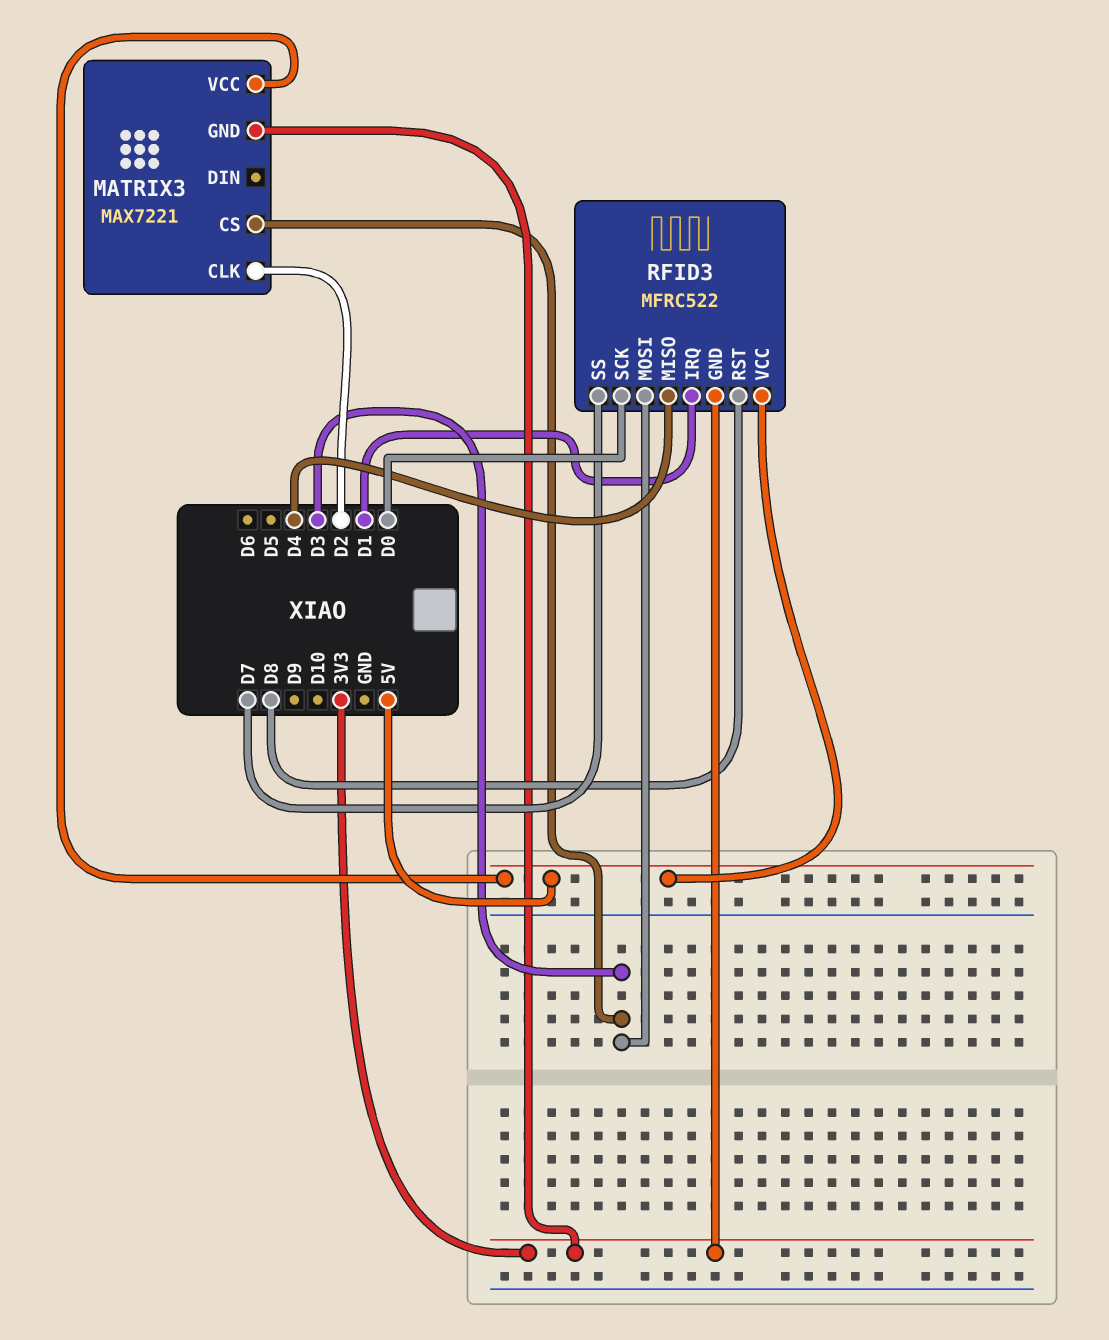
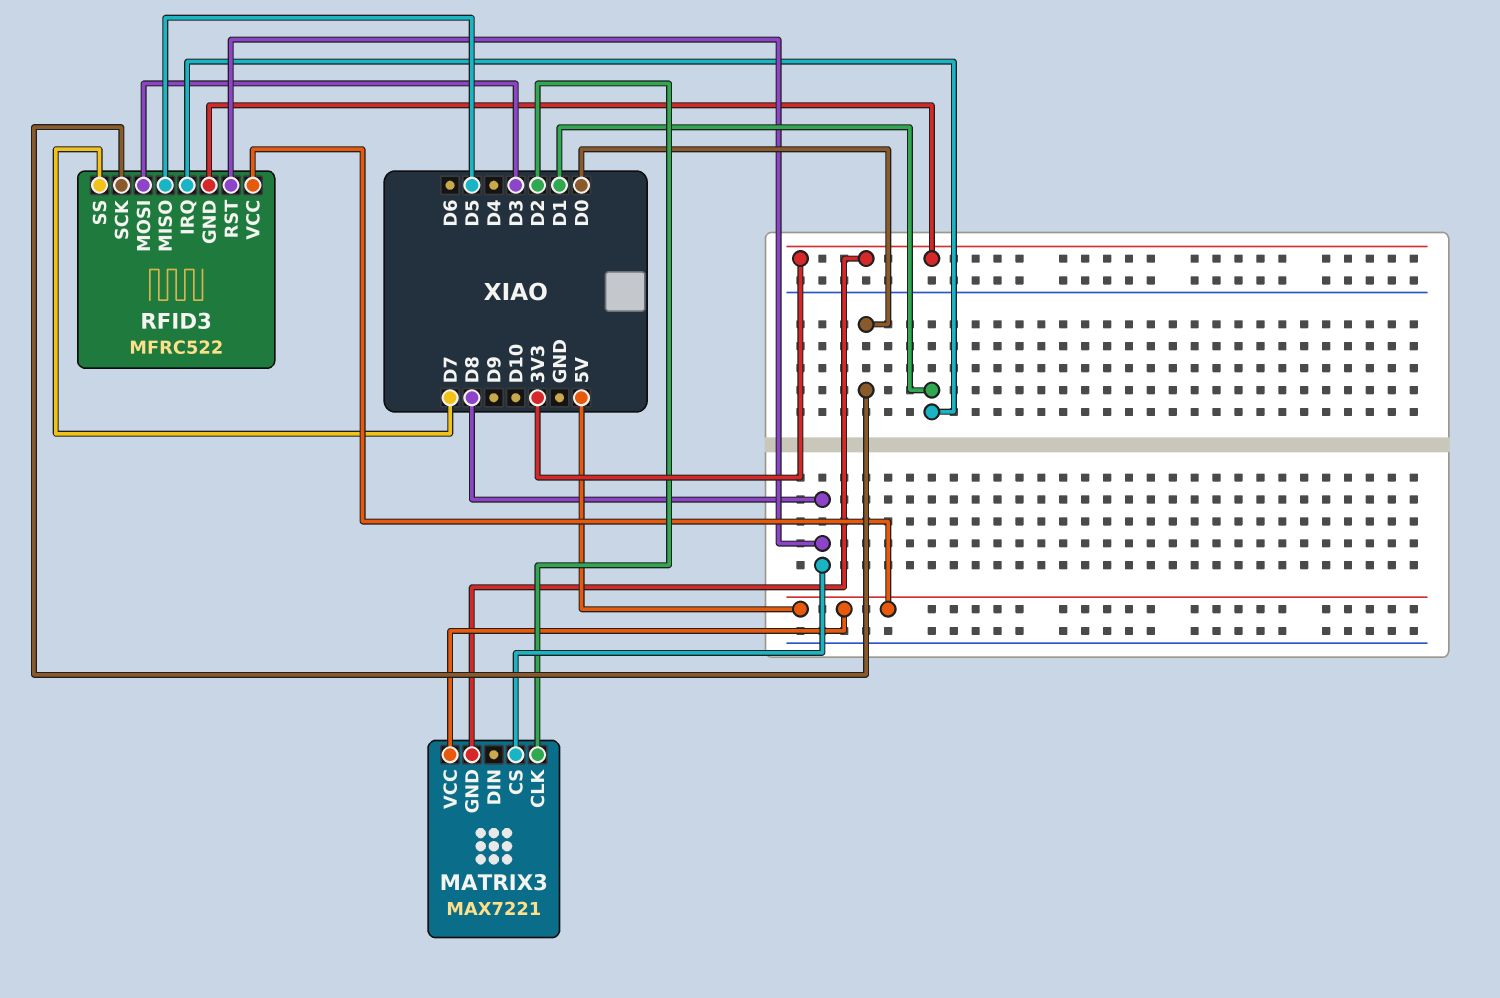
MATRIX3 pin CS: D3 -> D8
RFID3 pin MISO: D4 -> D5

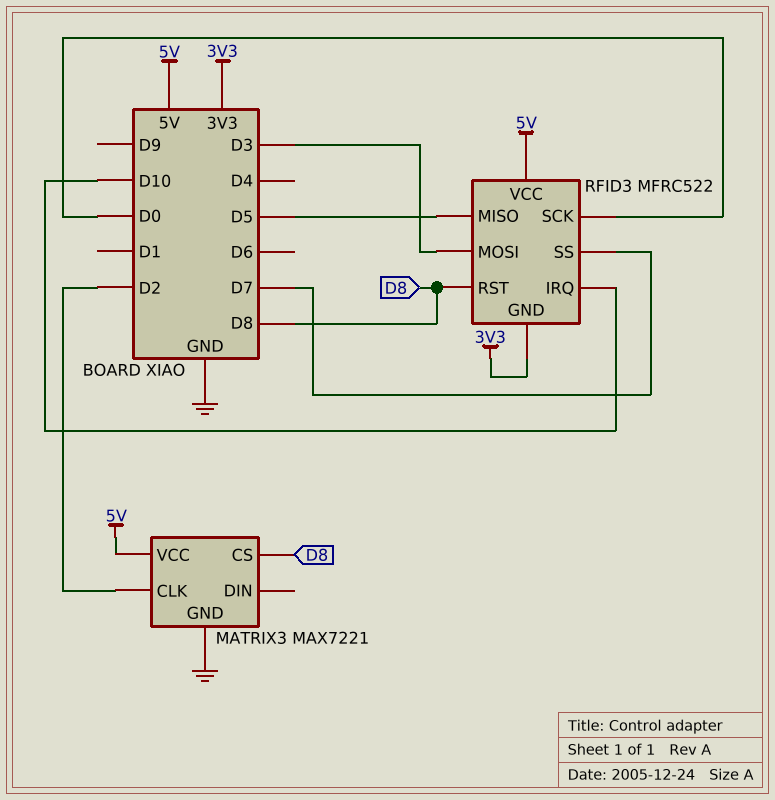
MATRIX3 pin GND: 3V3 -> GND
RFID3 pin IRQ: D1 -> D10

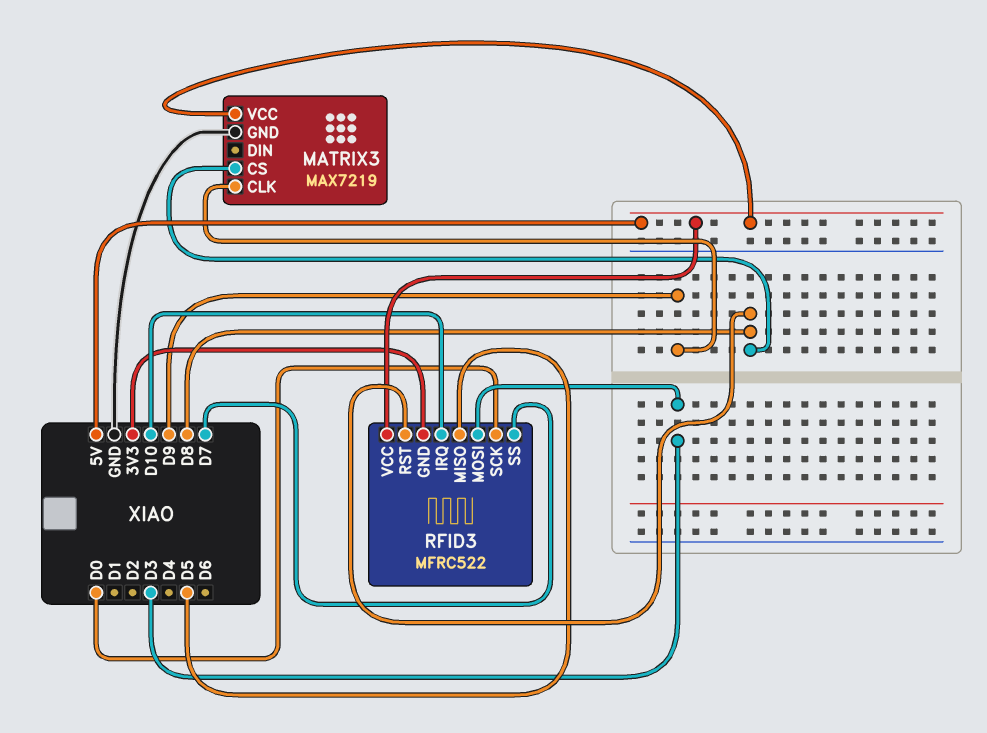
MATRIX3: MAX7221 -> MAX7219
MATRIX3 pin CLK: D2 -> D9

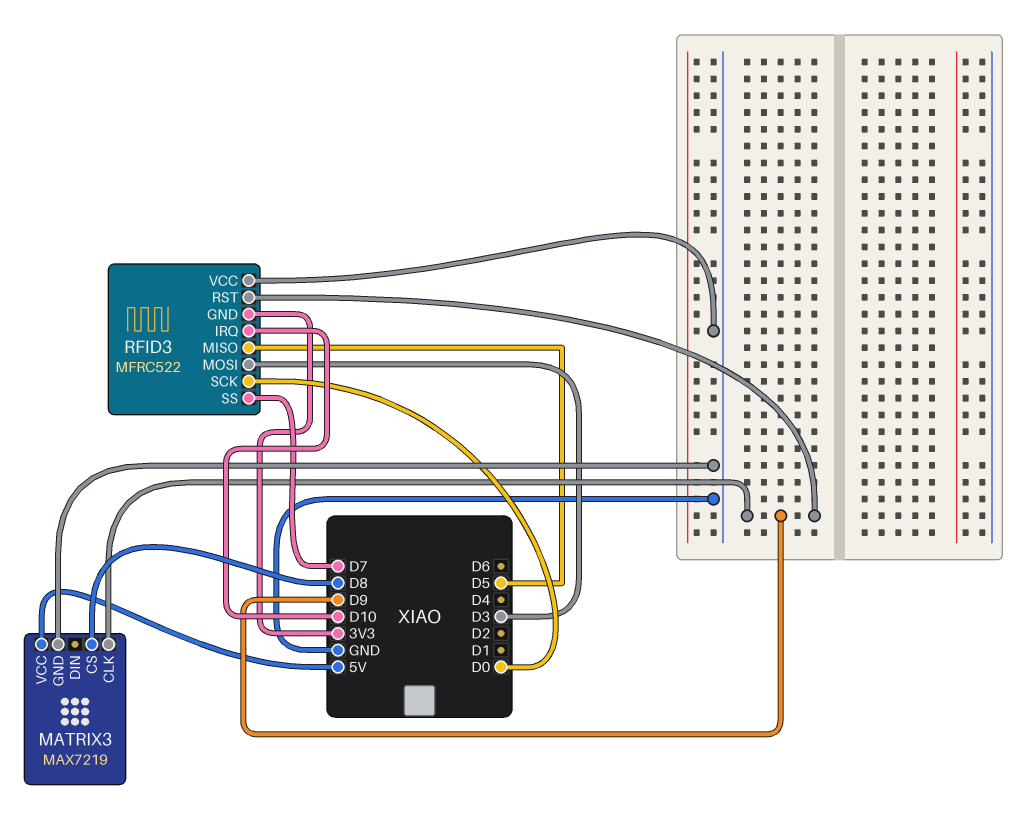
RFID3 pin RST: D8 -> D9
RFID3 pin VCC: 5V -> GND

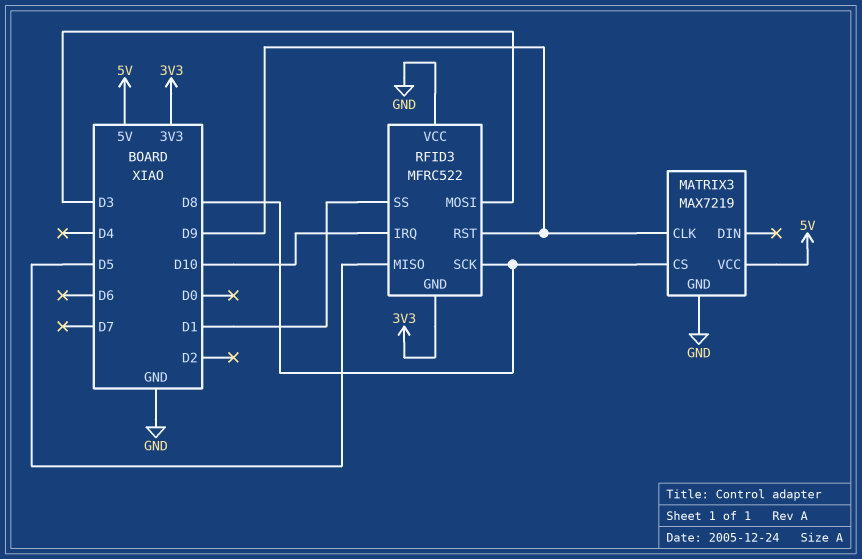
RFID3 pin SCK: D0 -> D8
RFID3 pin SS: D7 -> D1

